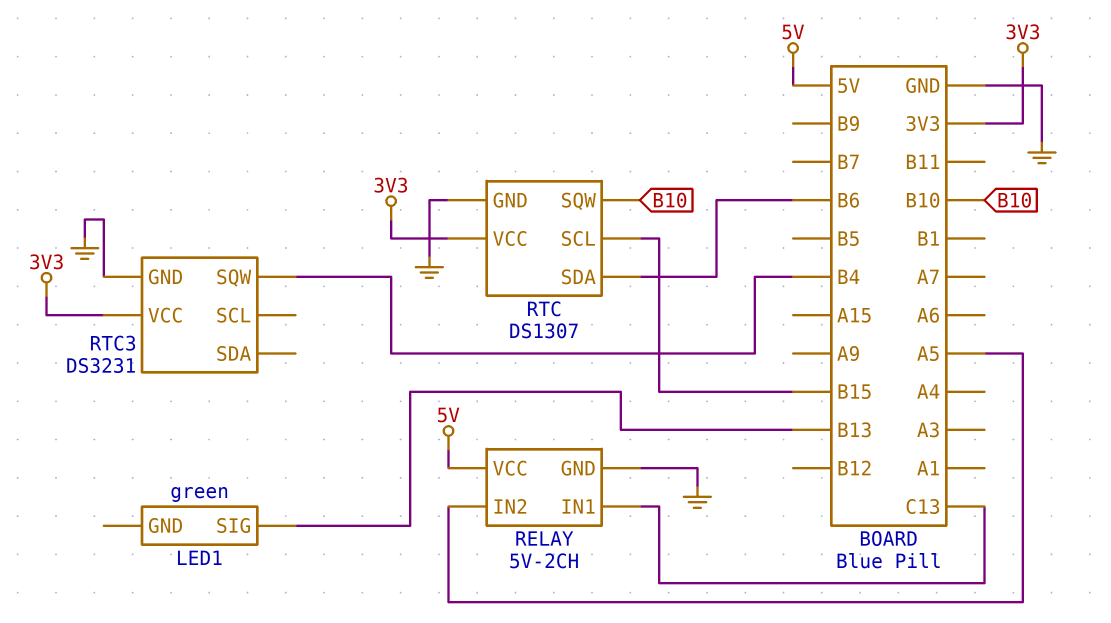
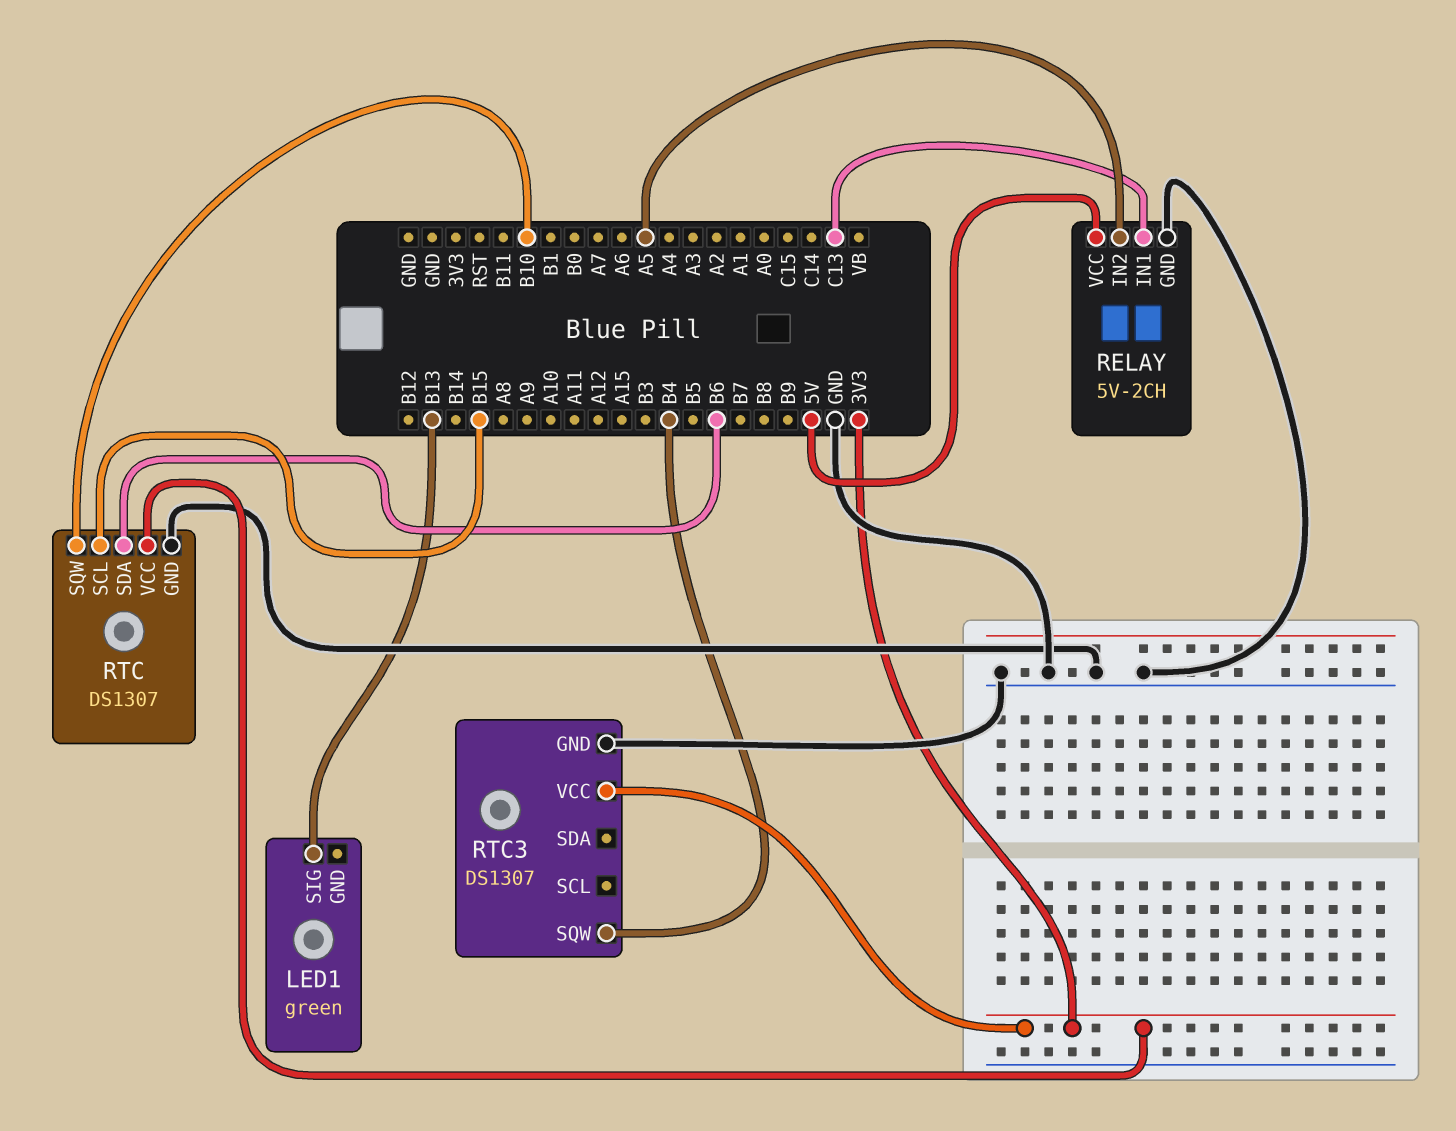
RTC3: DS3231 -> DS1307

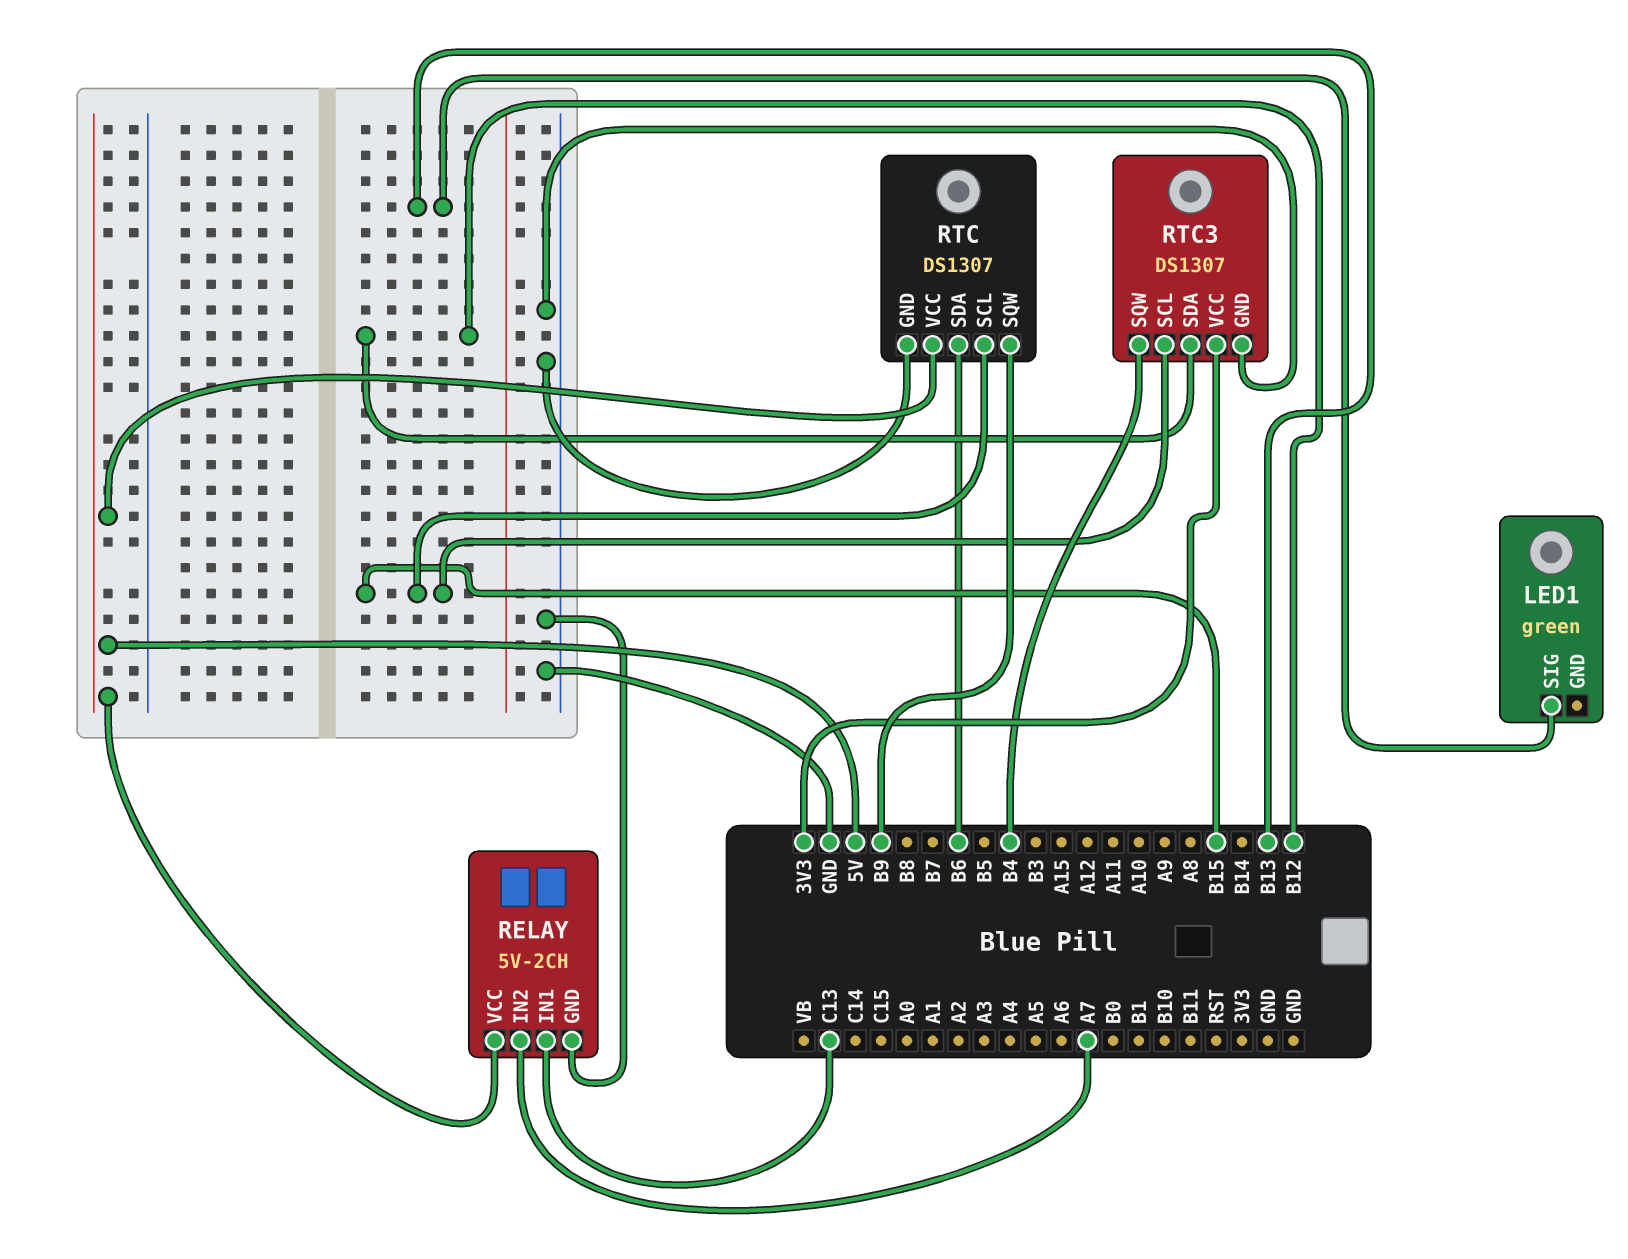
RELAY pin IN2: A5 -> A7
RTC pin SQW: B10 -> B9
RTC pin VCC: 3V3 -> 5V
RTC3 pin SCL: none -> B15
RTC3 pin SDA: none -> B12

